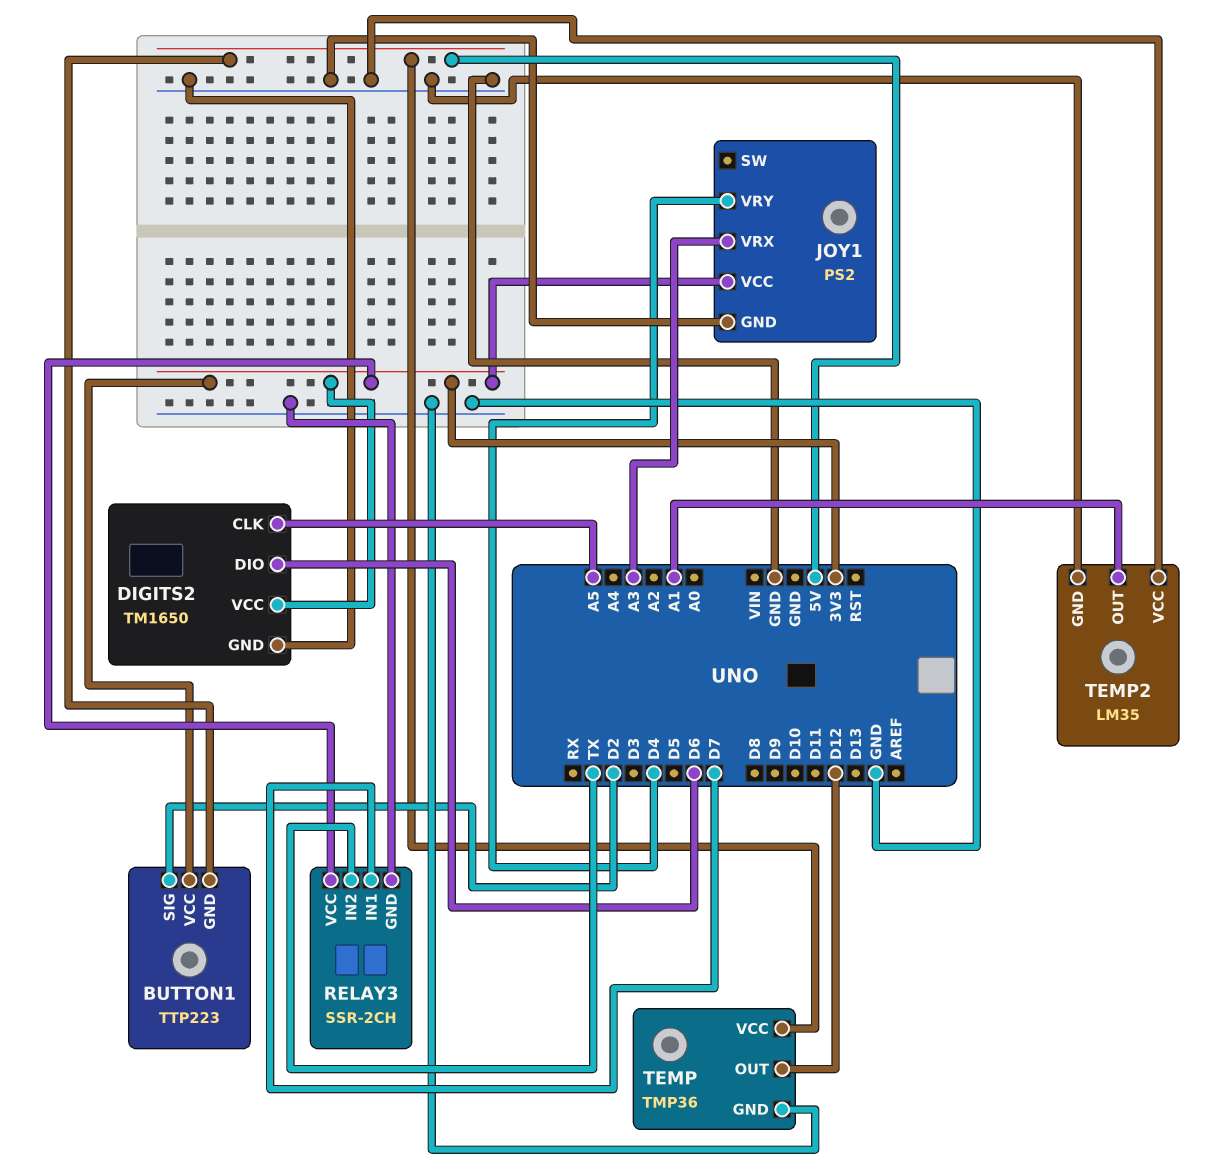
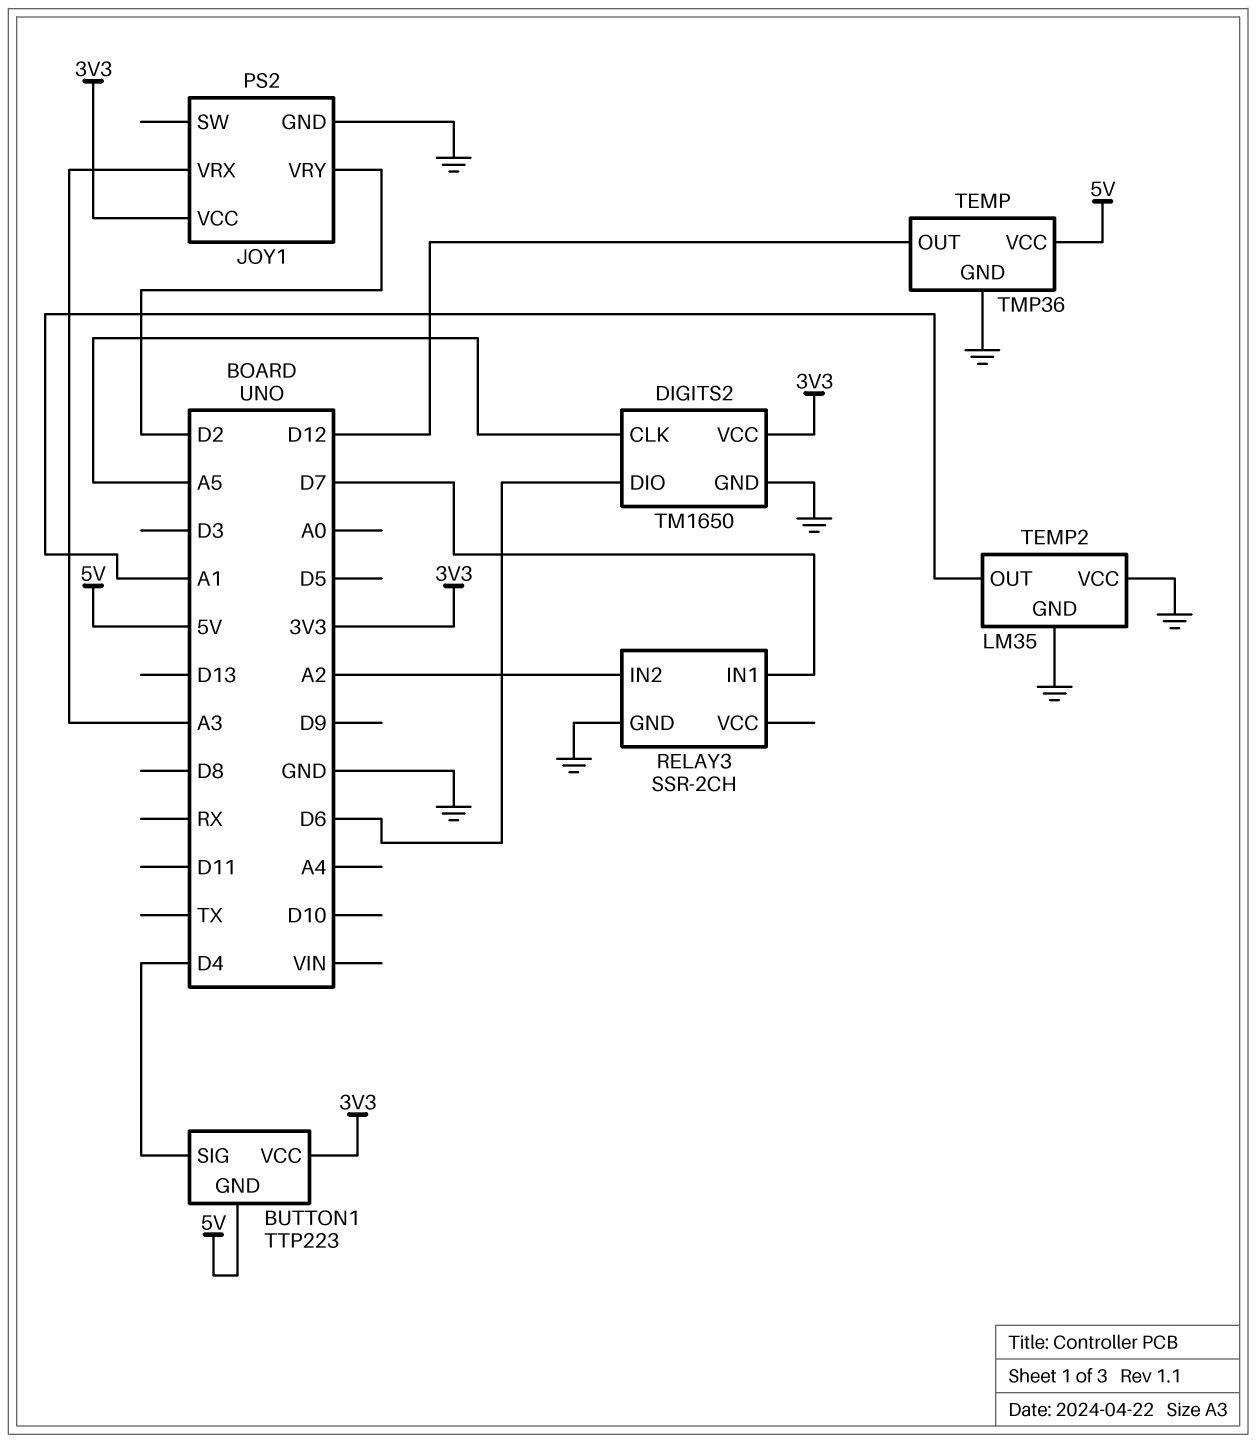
BUTTON1 pin SIG: D2 -> D4
JOY1 pin VRY: D4 -> D2
RELAY3 pin IN2: TX -> A2
RELAY3 pin VCC: 3V3 -> none

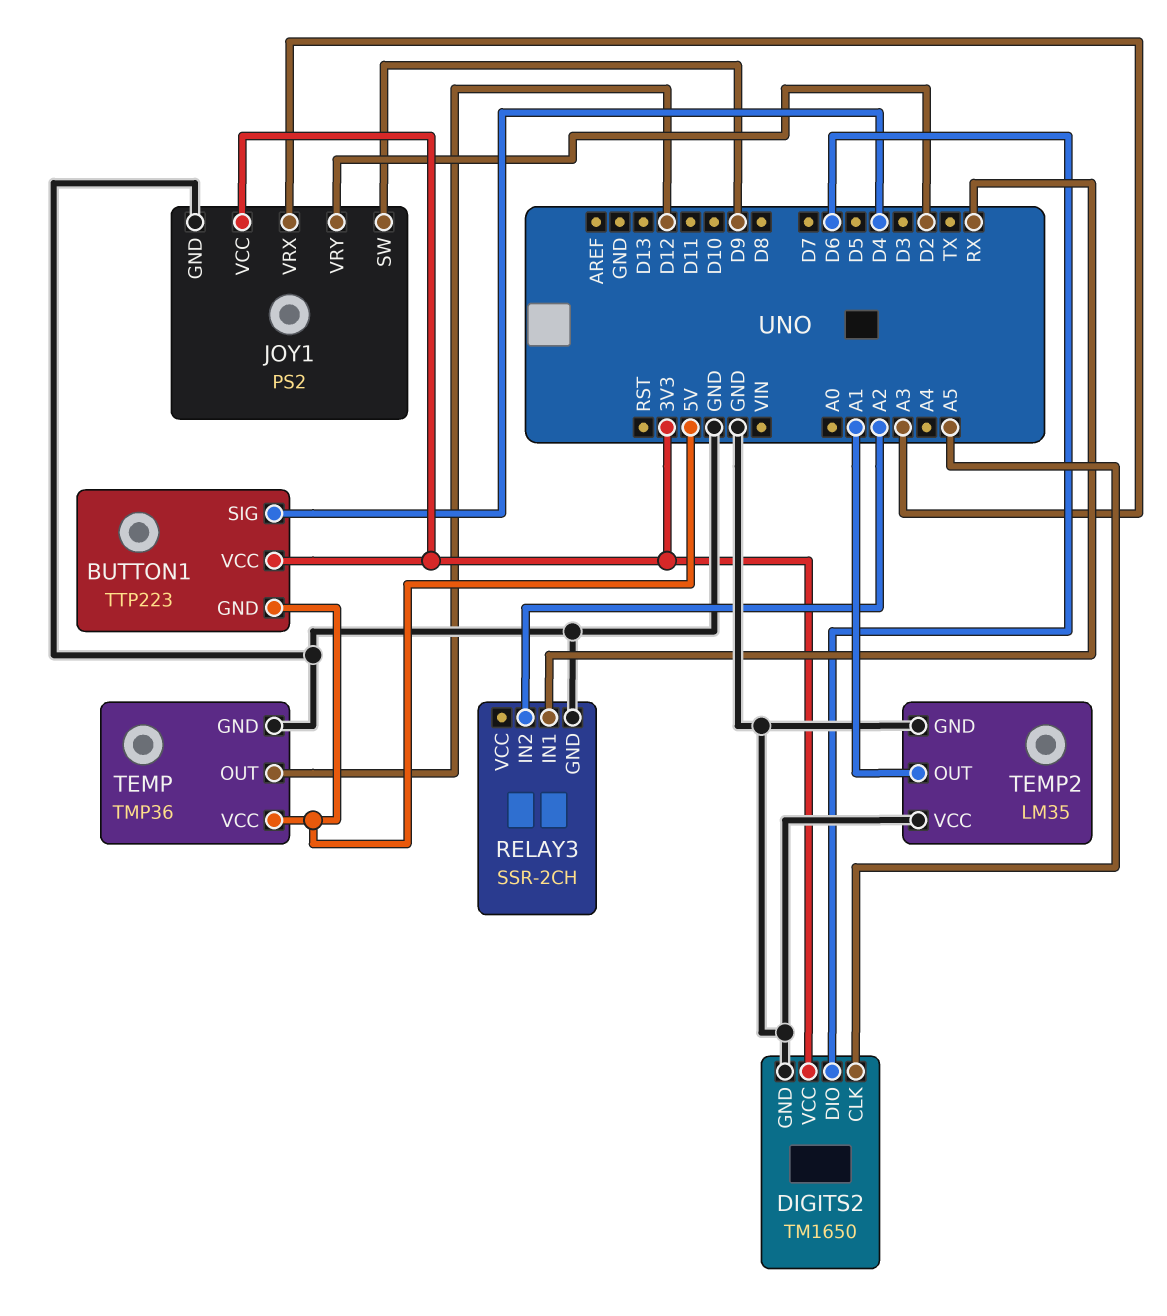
JOY1 pin SW: none -> D9
RELAY3 pin IN1: D7 -> RX

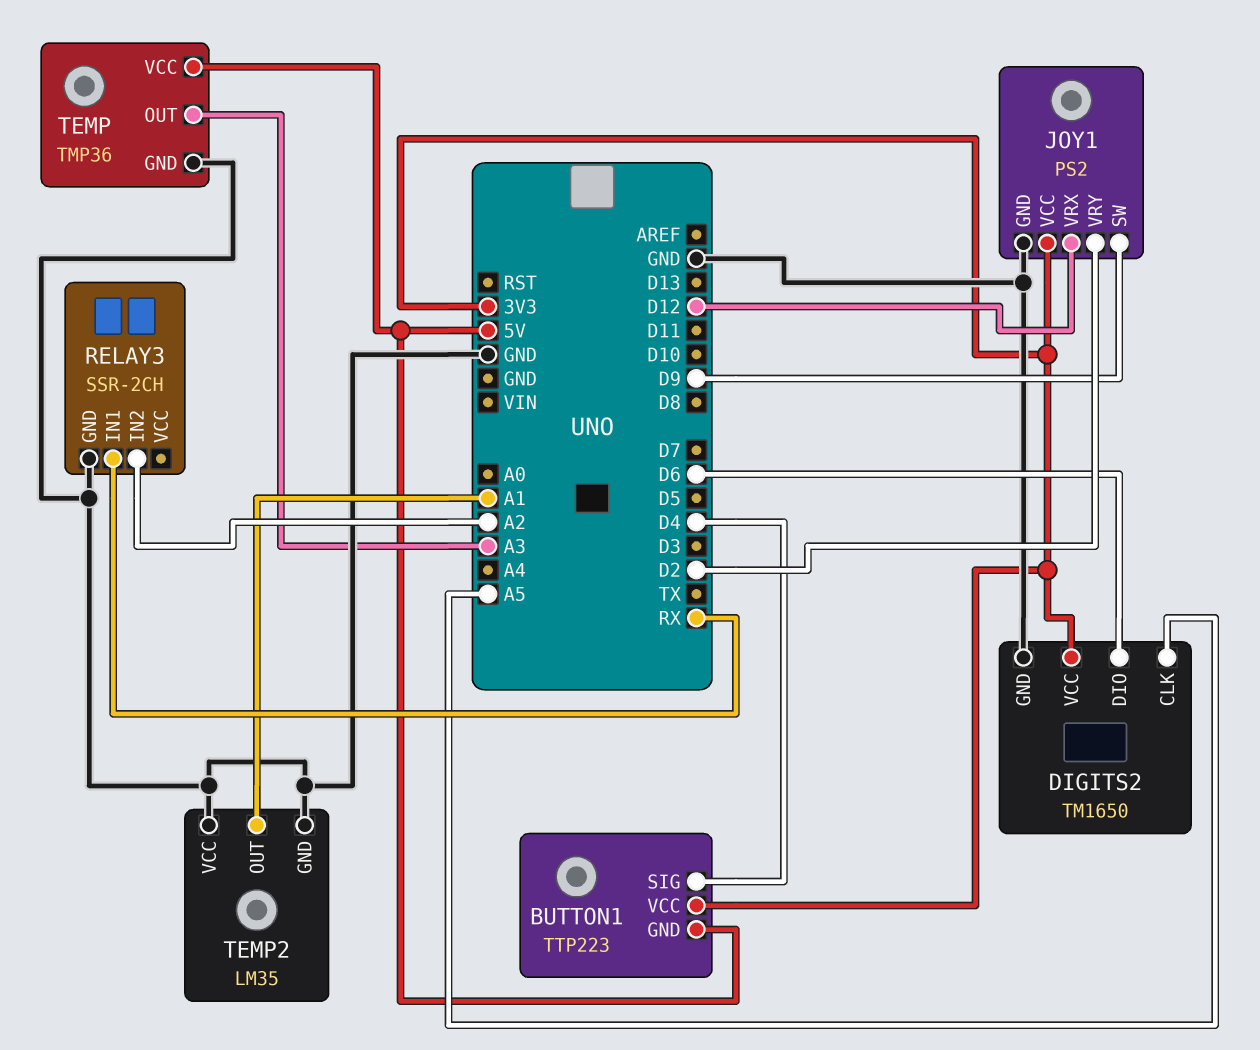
JOY1 pin VRX: A3 -> D12
TEMP pin OUT: D12 -> A3

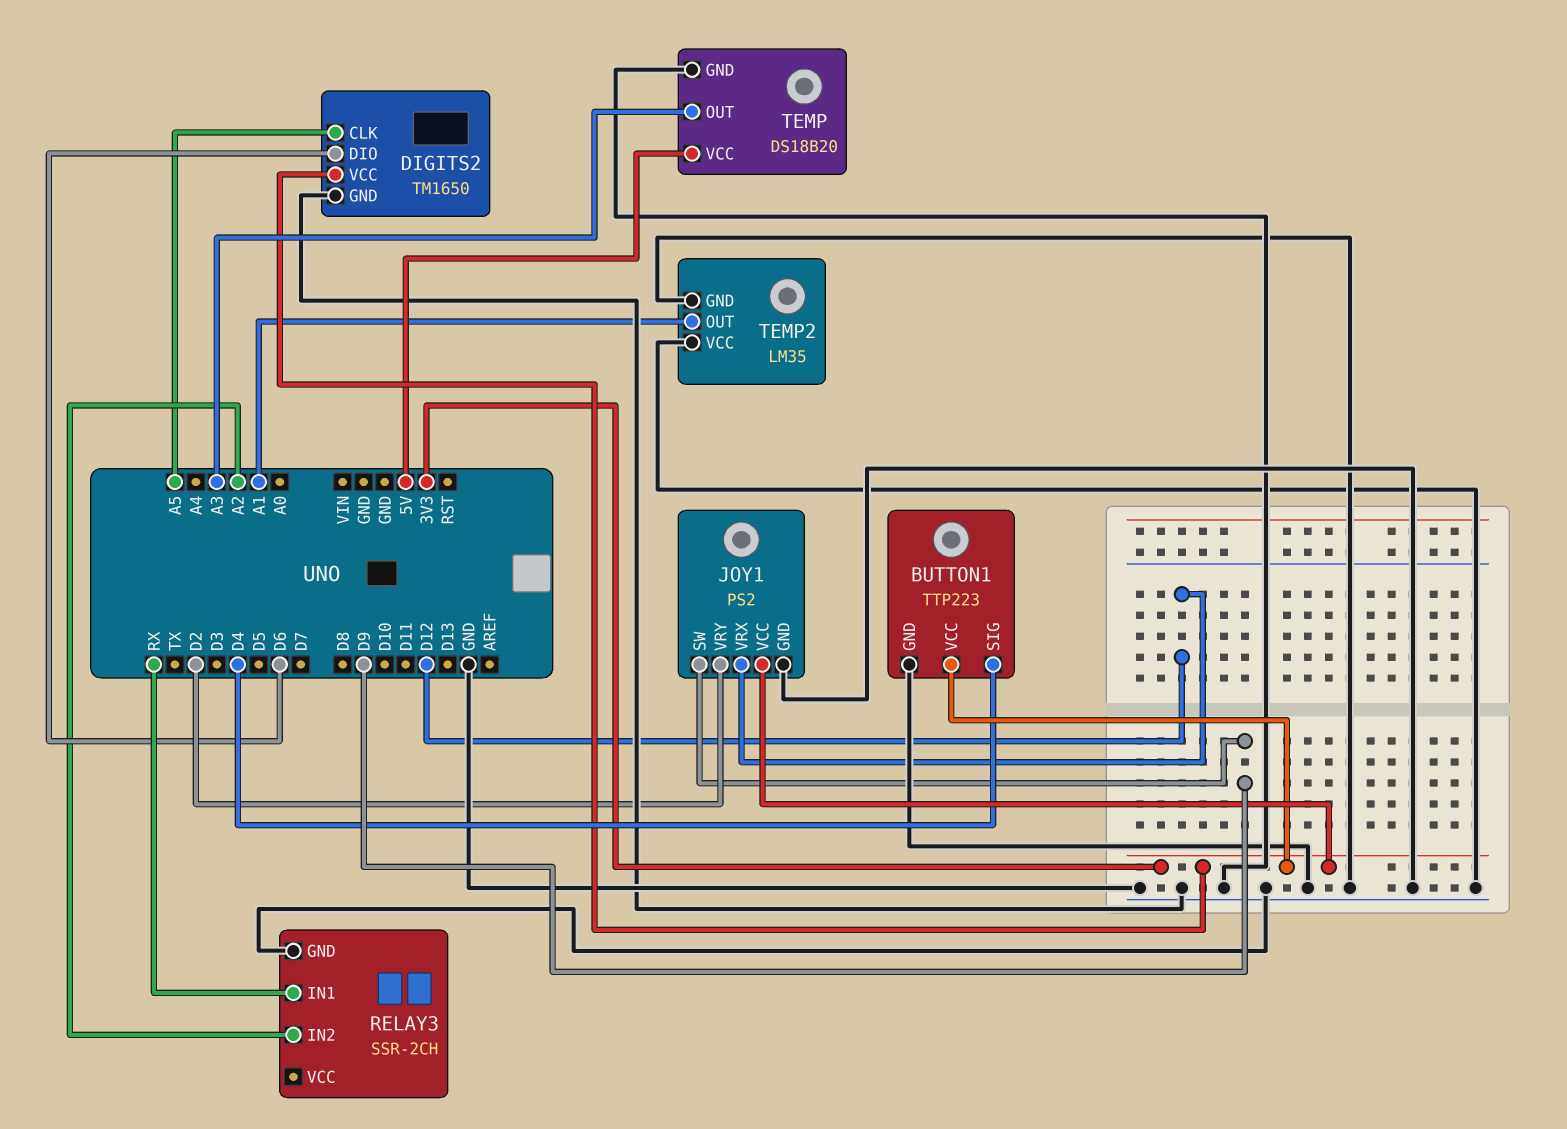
BUTTON1 pin GND: 5V -> GND
TEMP: TMP36 -> DS18B20

